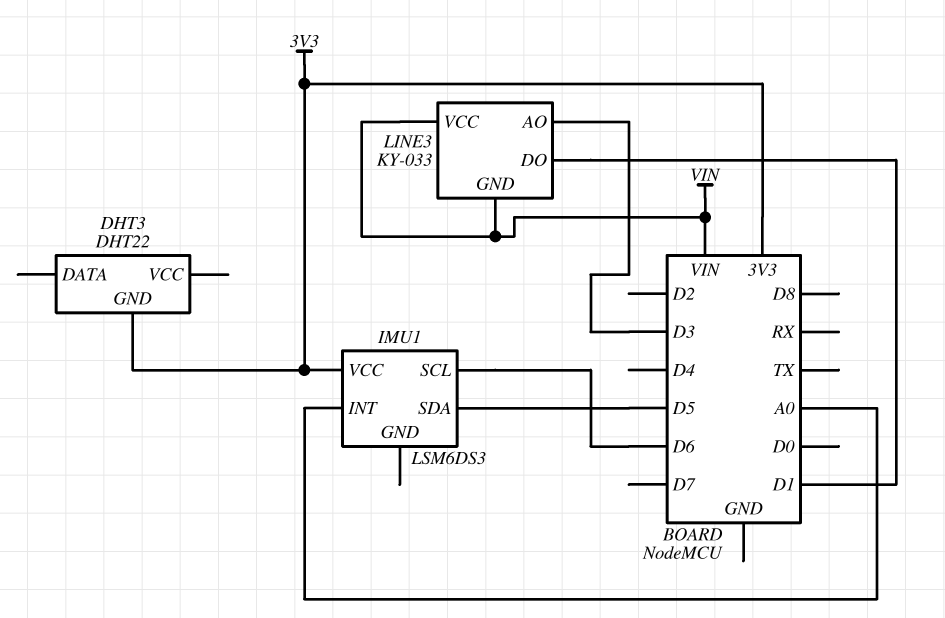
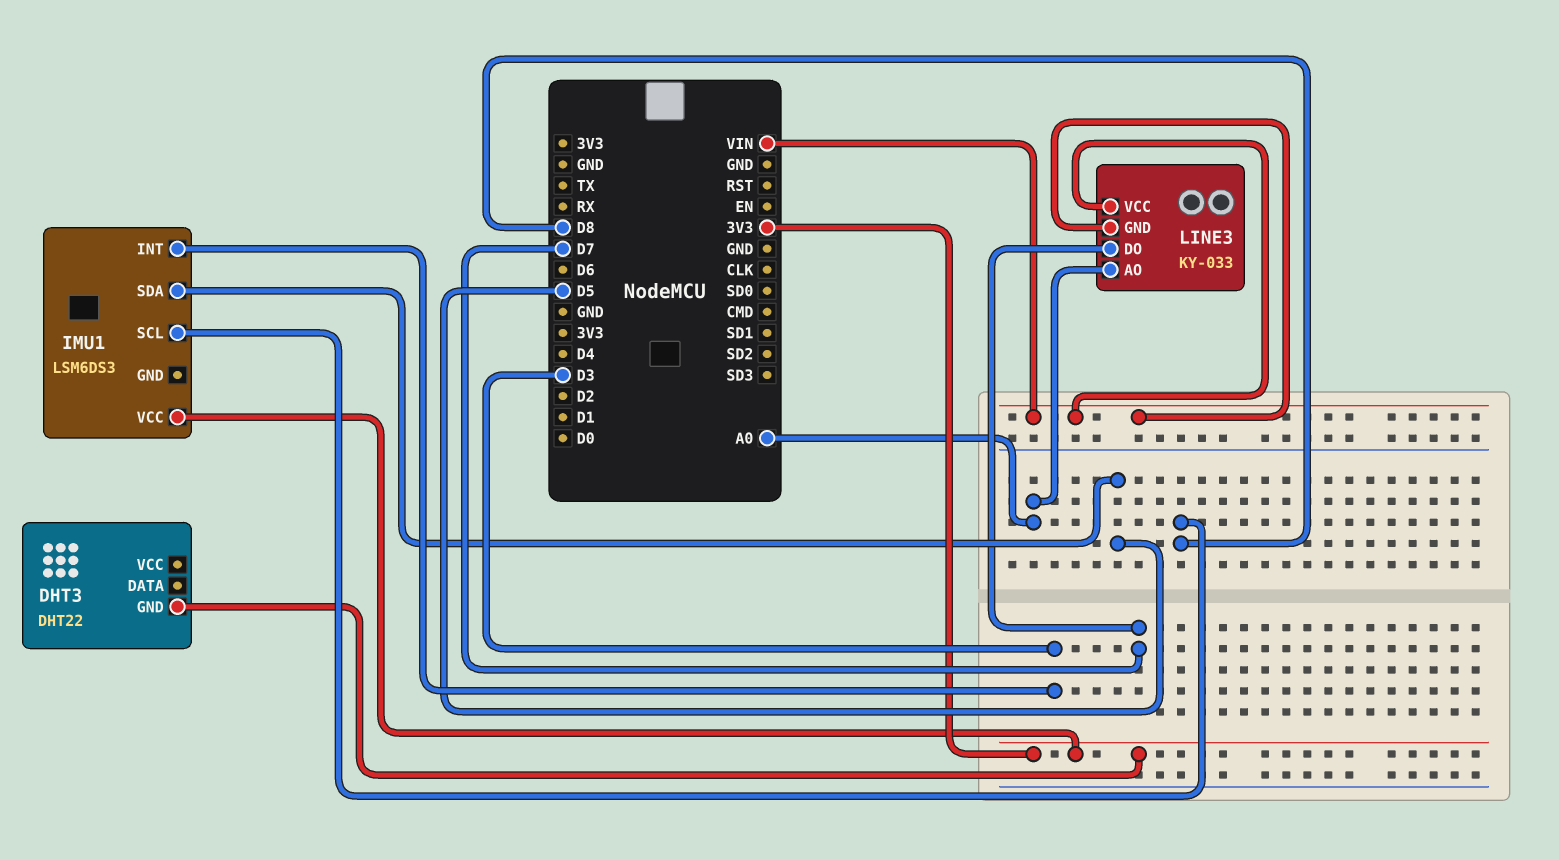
IMU1 pin INT: A0 -> D3
IMU1 pin SCL: D6 -> D8
LINE3 pin AO: D3 -> A0
LINE3 pin DO: D1 -> D7

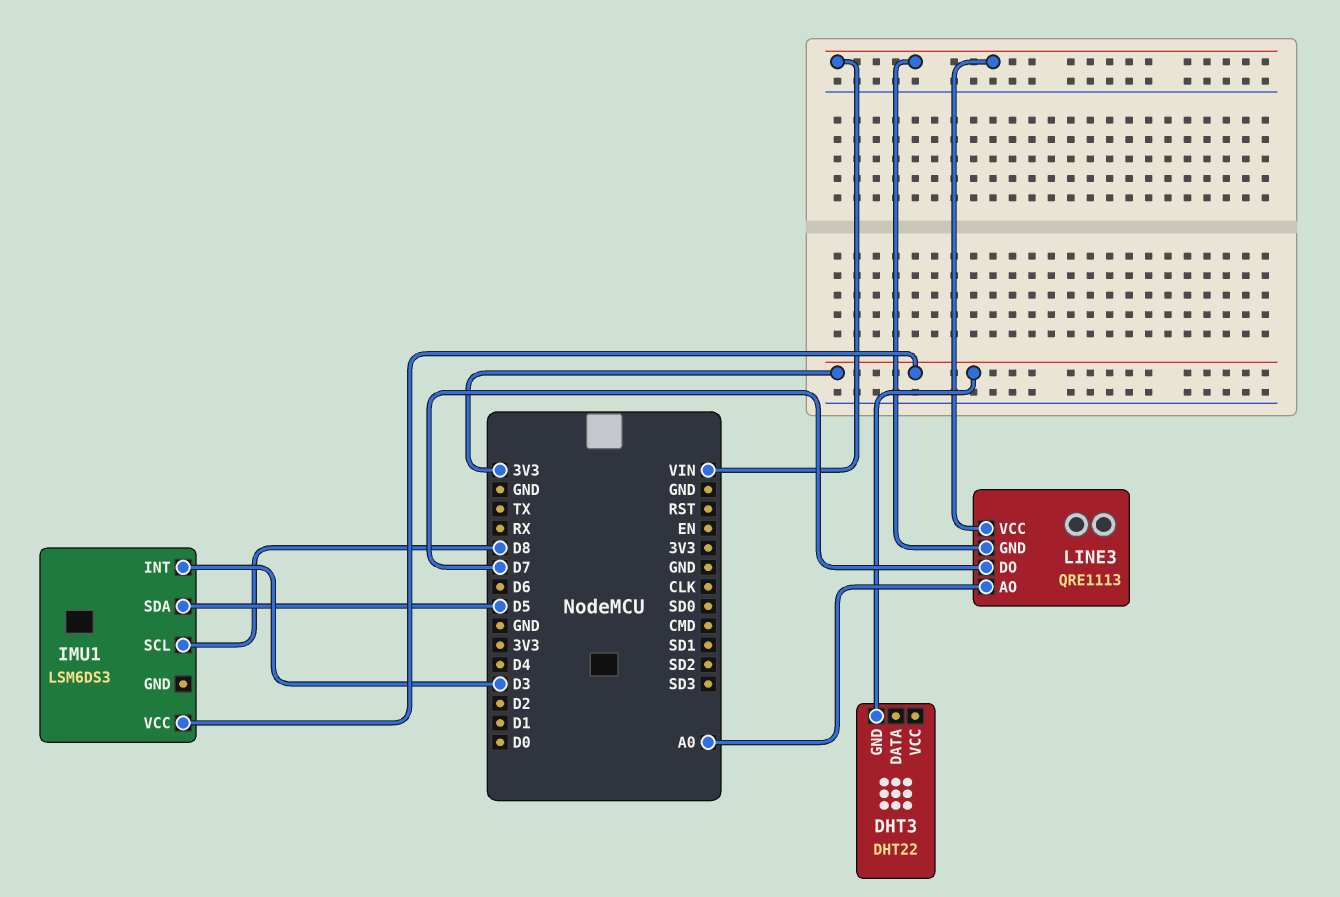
LINE3: KY-033 -> QRE1113

